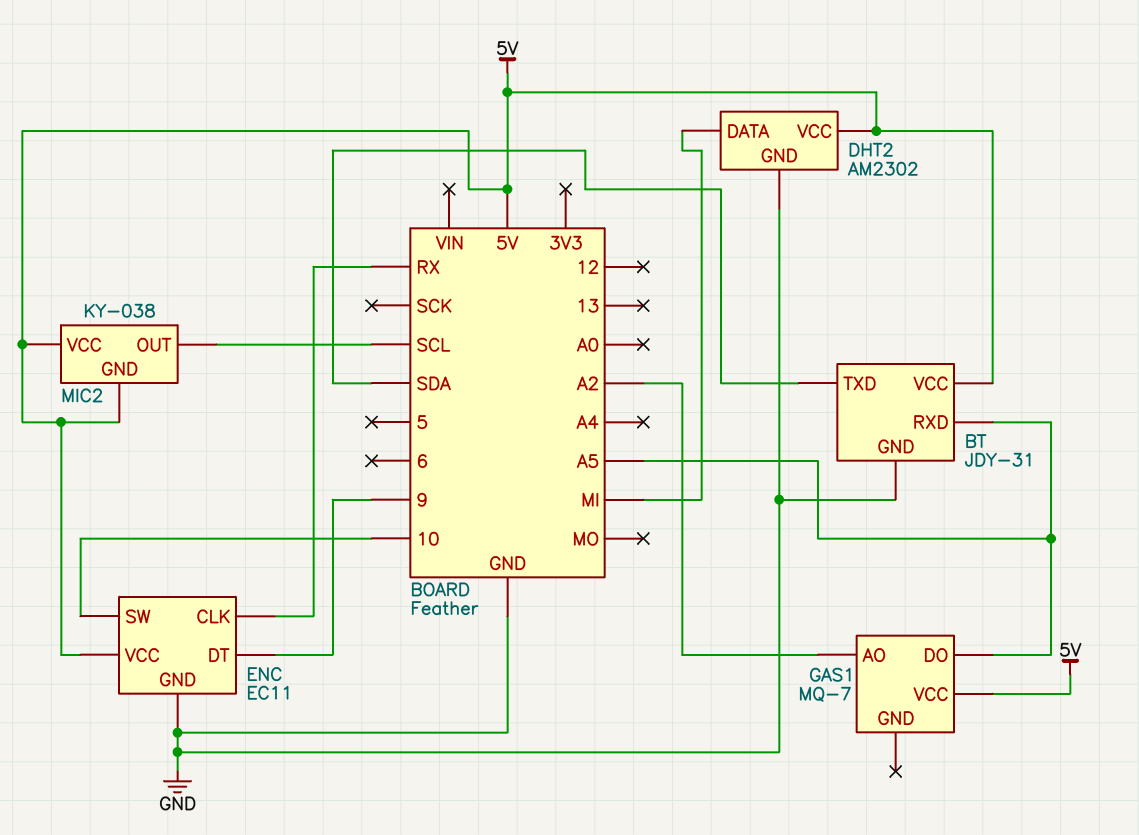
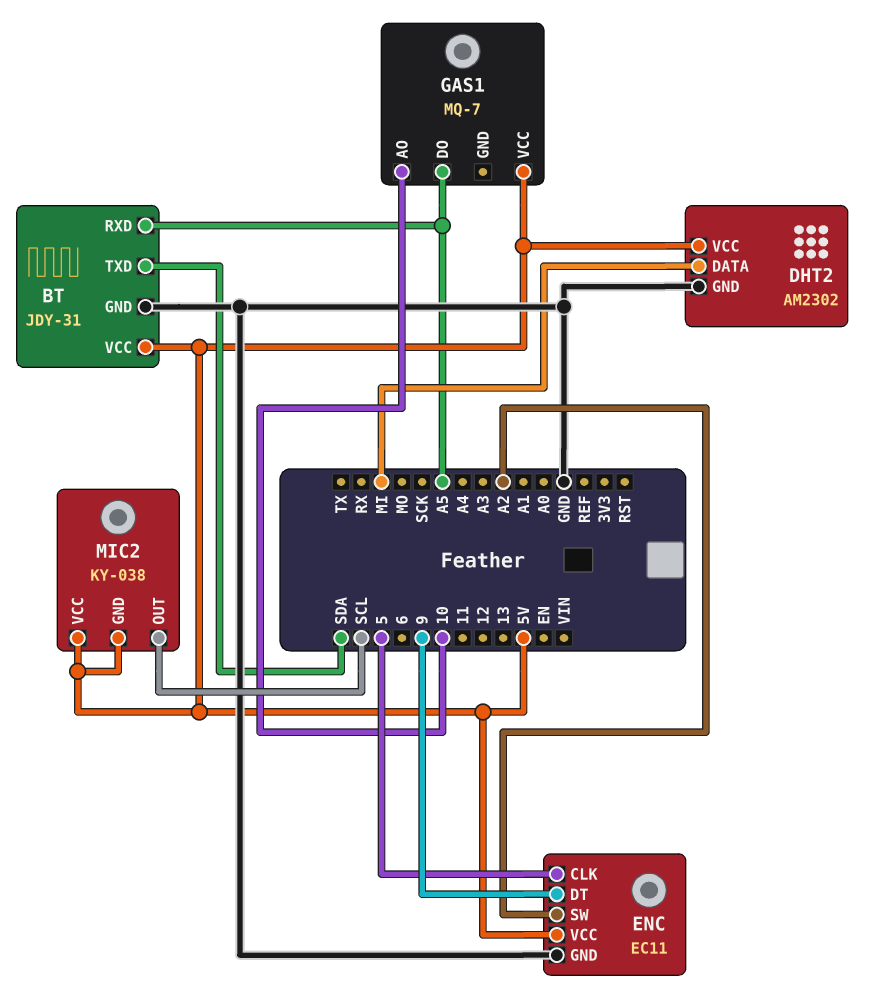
ENC pin CLK: RX -> 5
ENC pin SW: 10 -> A2
GAS1 pin AO: A2 -> 10

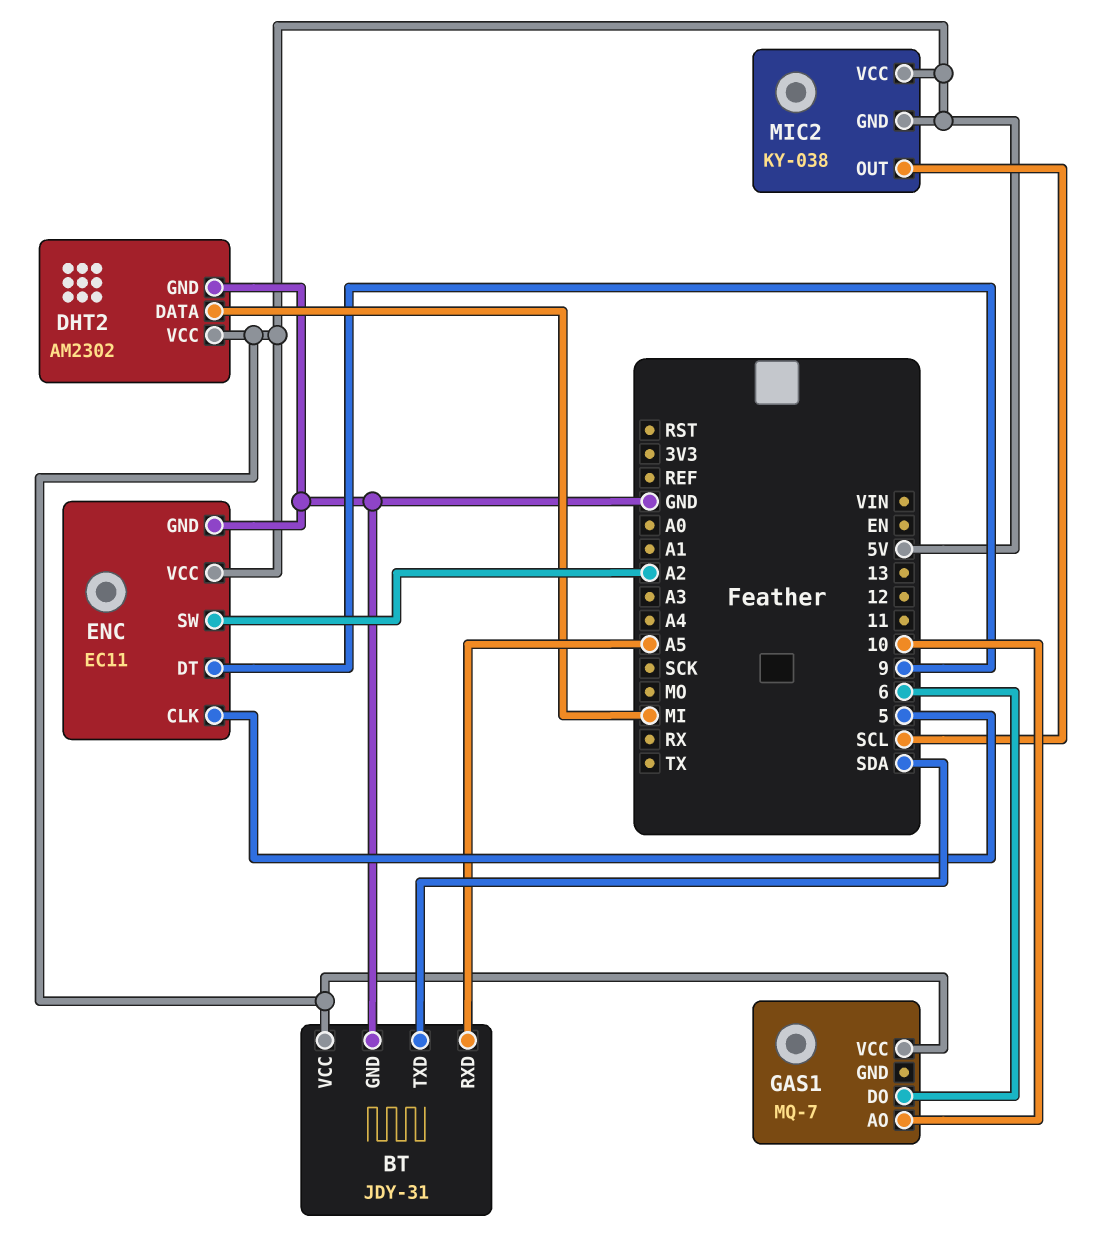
GAS1 pin DO: A5 -> 6

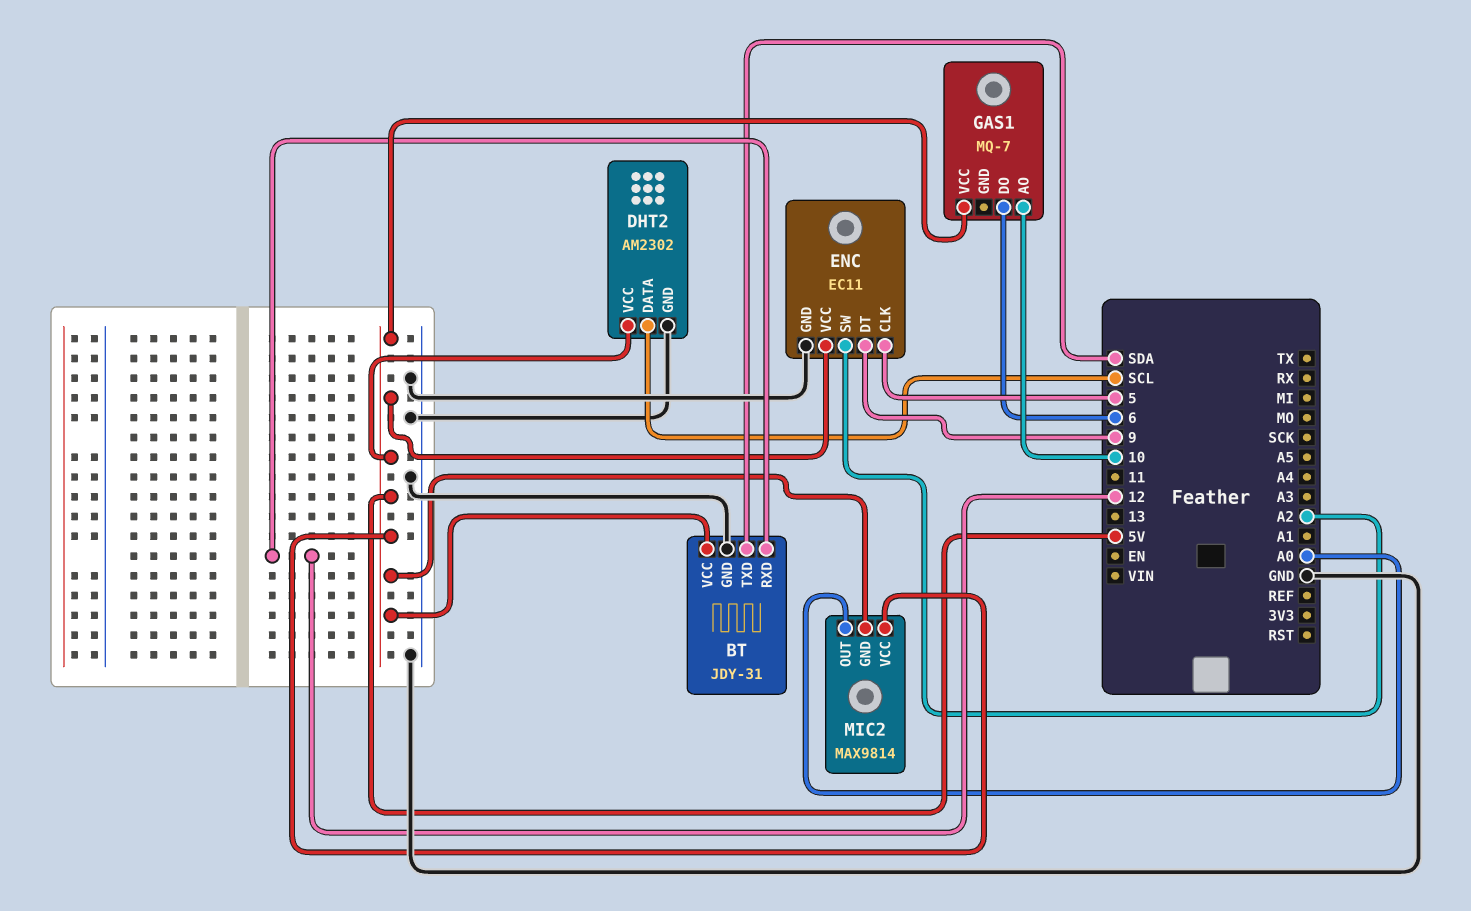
BT pin RXD: A5 -> 12
DHT2 pin DATA: MI -> SCL
MIC2: KY-038 -> MAX9814
MIC2 pin OUT: SCL -> A0

